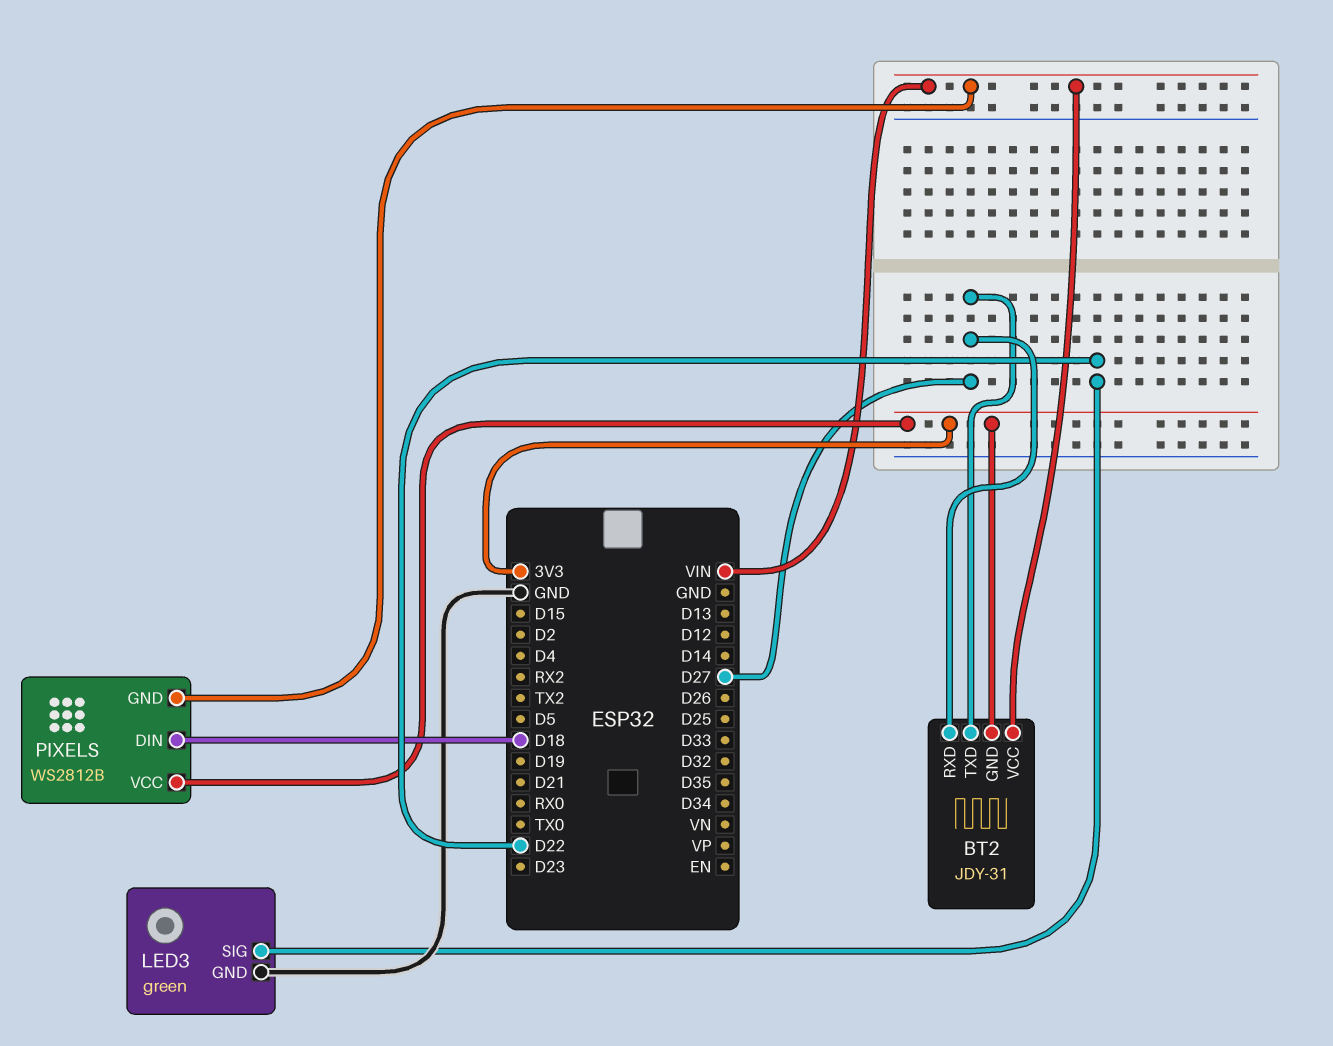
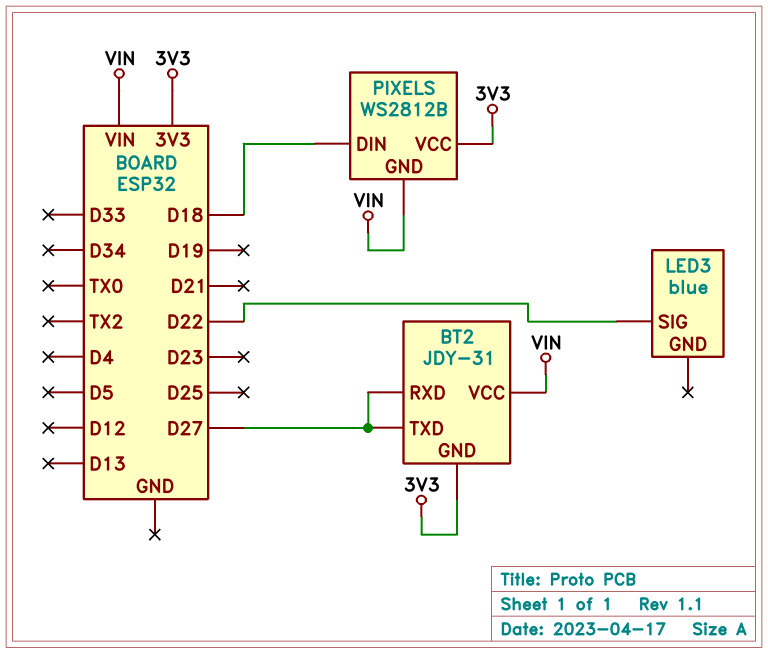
LED3: green -> blue
LED3 pin GND: GND -> none

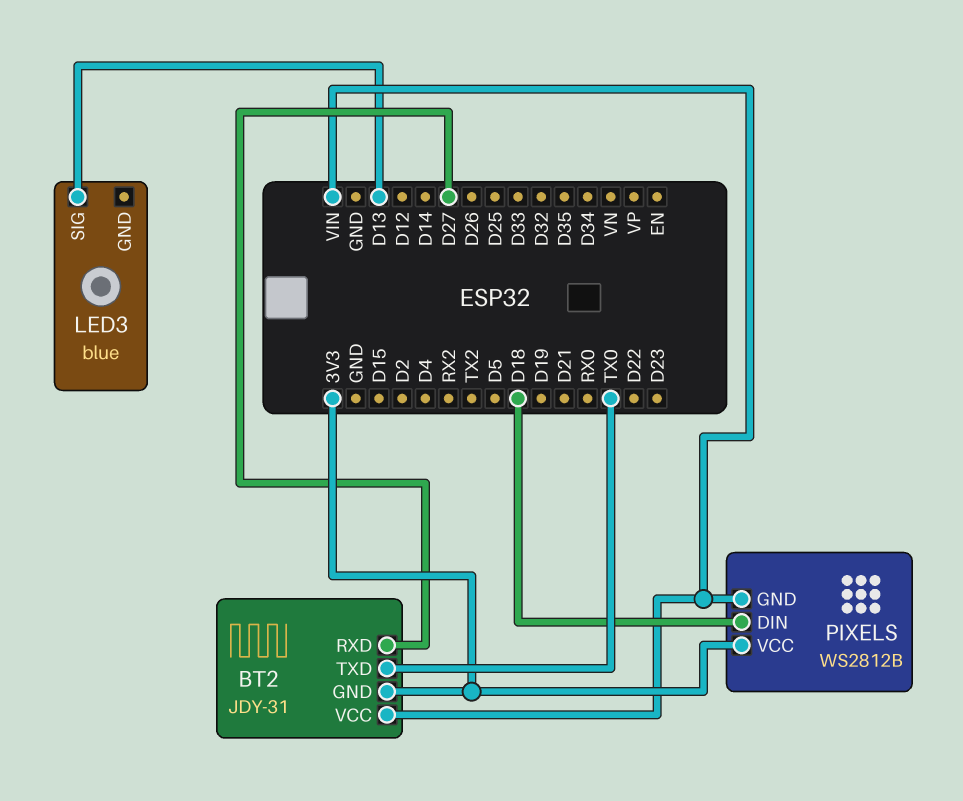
BT2 pin TXD: D27 -> TX0
LED3 pin SIG: D22 -> D13

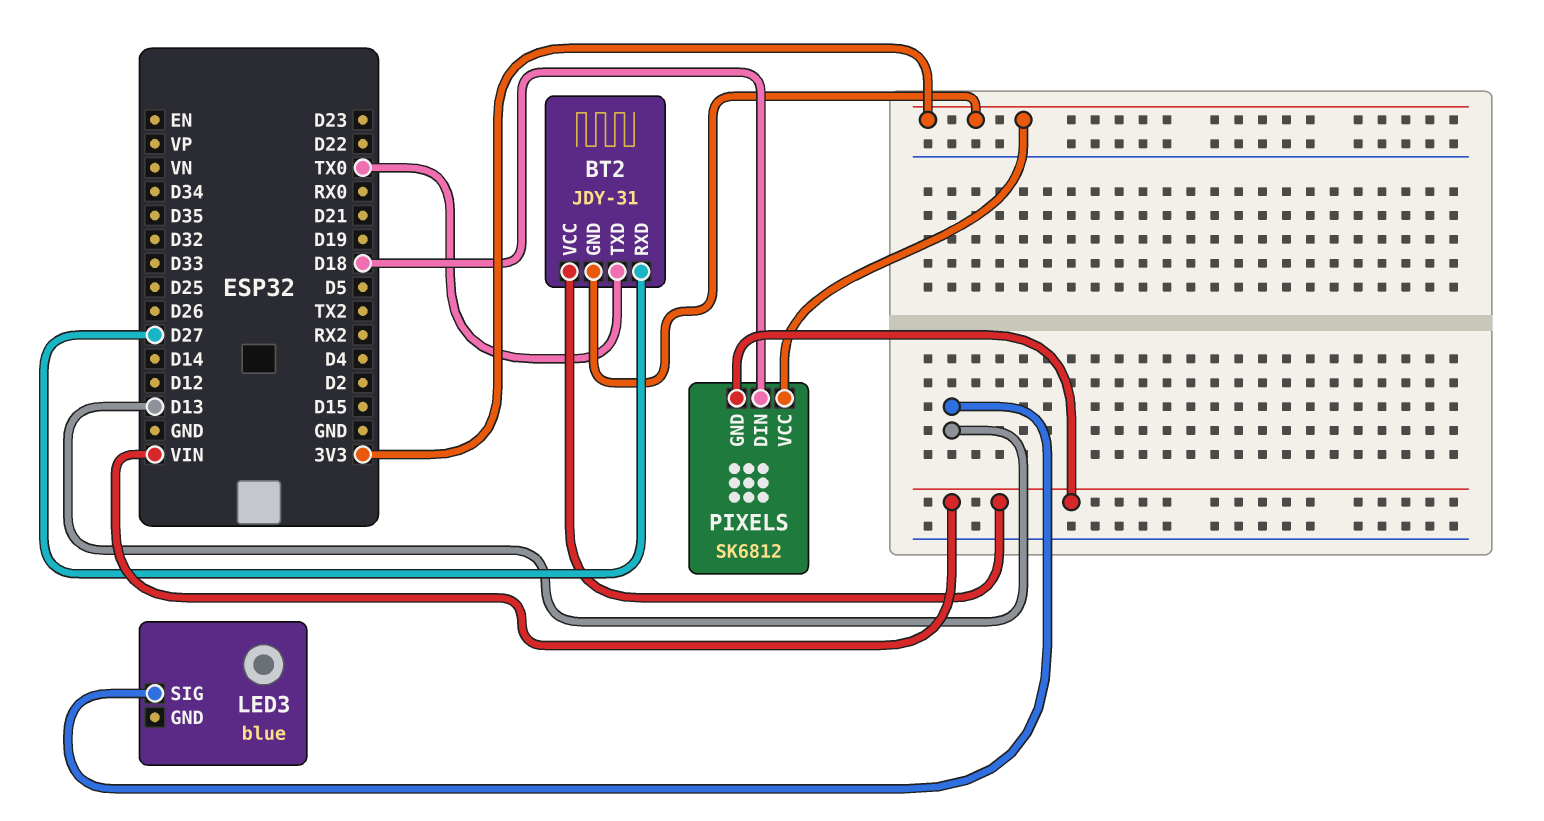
PIXELS: WS2812B -> SK6812

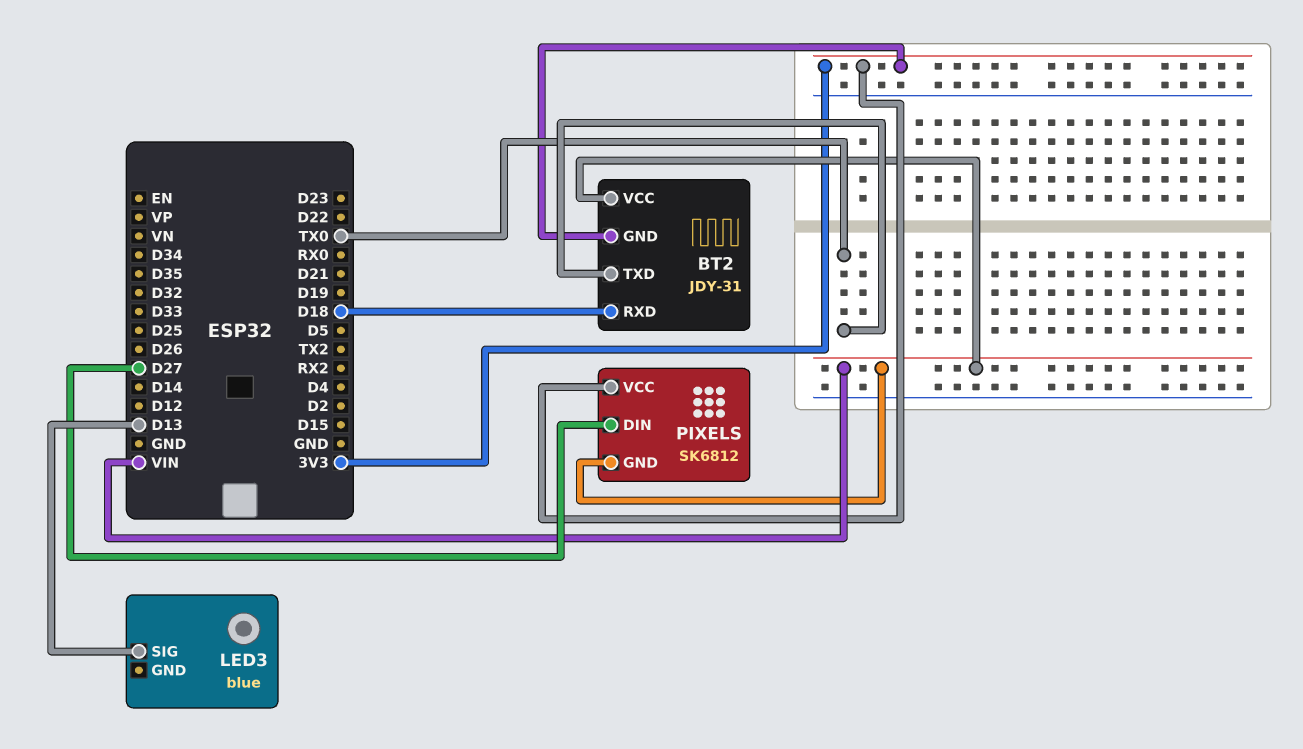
BT2 pin RXD: D27 -> D18
PIXELS pin DIN: D18 -> D27

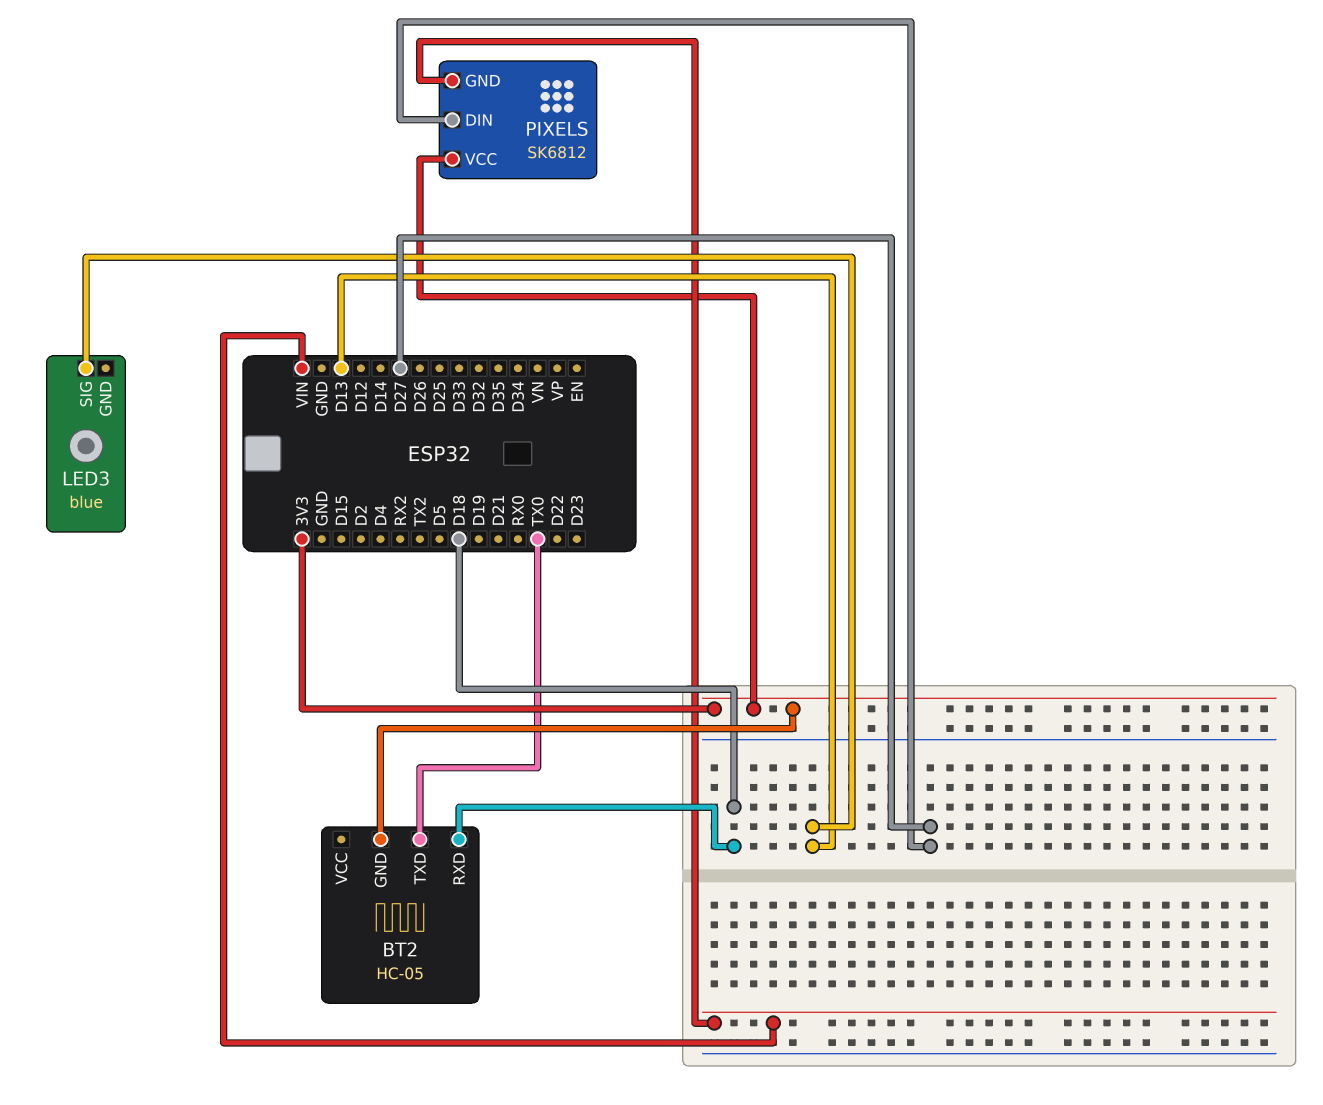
BT2: JDY-31 -> HC-05
BT2 pin VCC: VIN -> none

